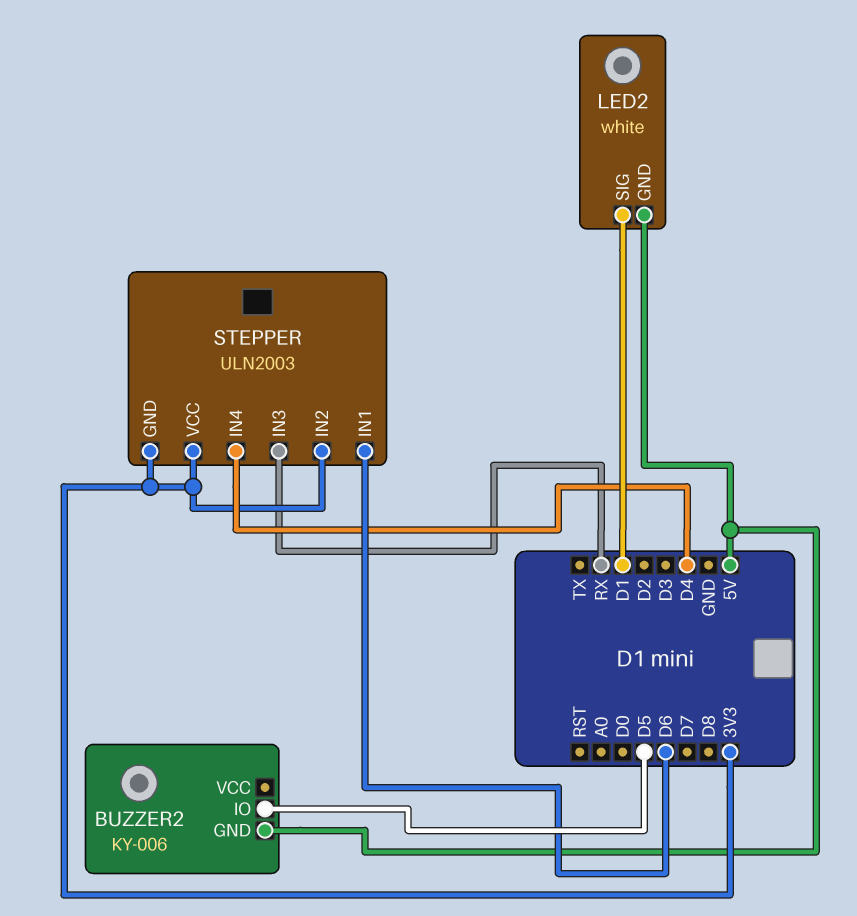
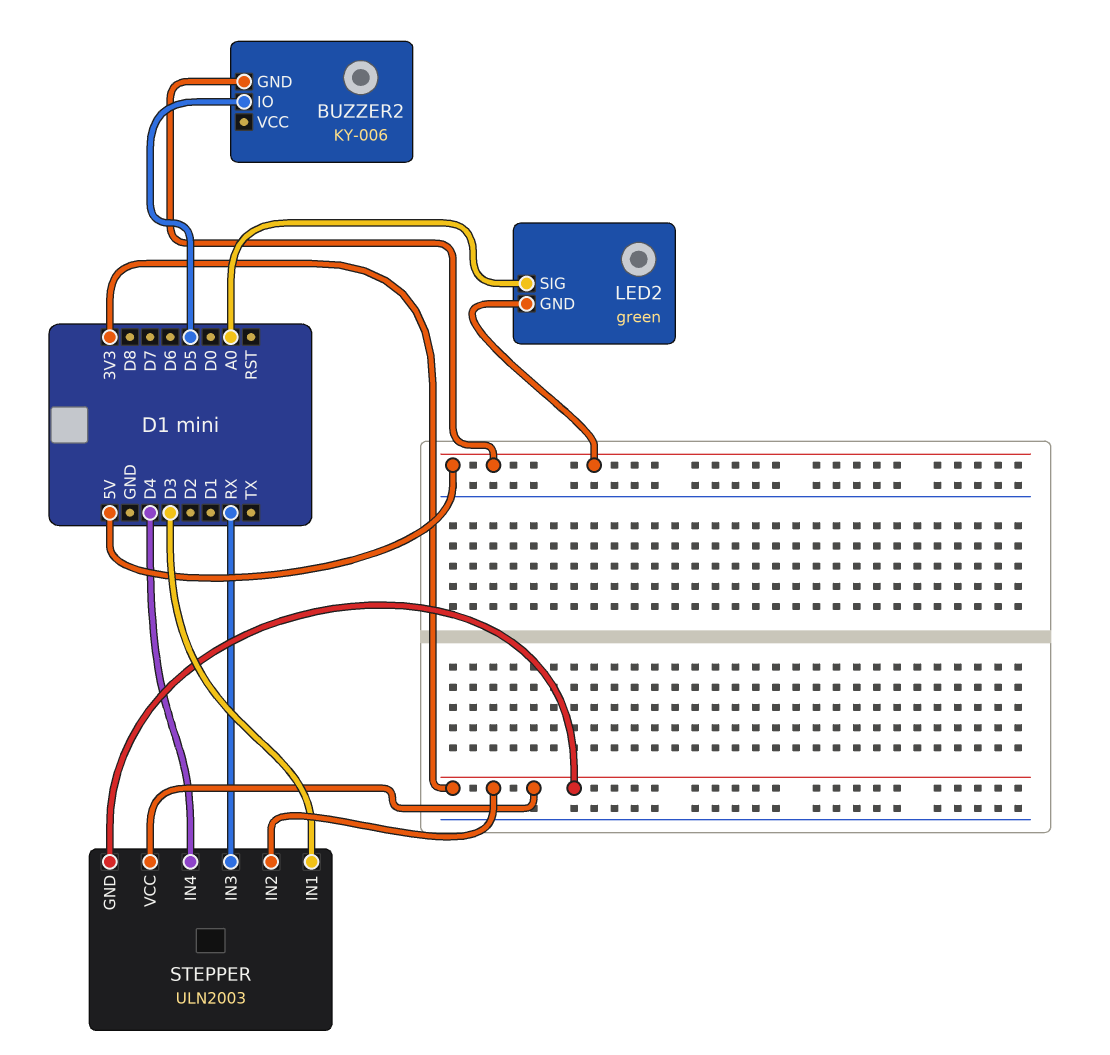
LED2: white -> green
LED2 pin SIG: D1 -> A0
STEPPER pin IN1: D6 -> D3

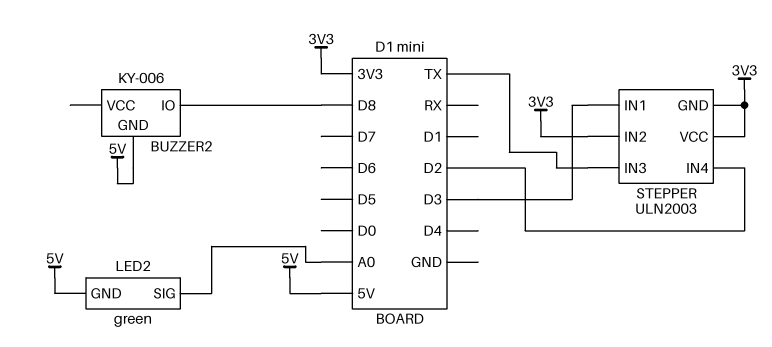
BUZZER2 pin IO: D5 -> D8
STEPPER pin IN3: RX -> TX
STEPPER pin IN4: D4 -> D2

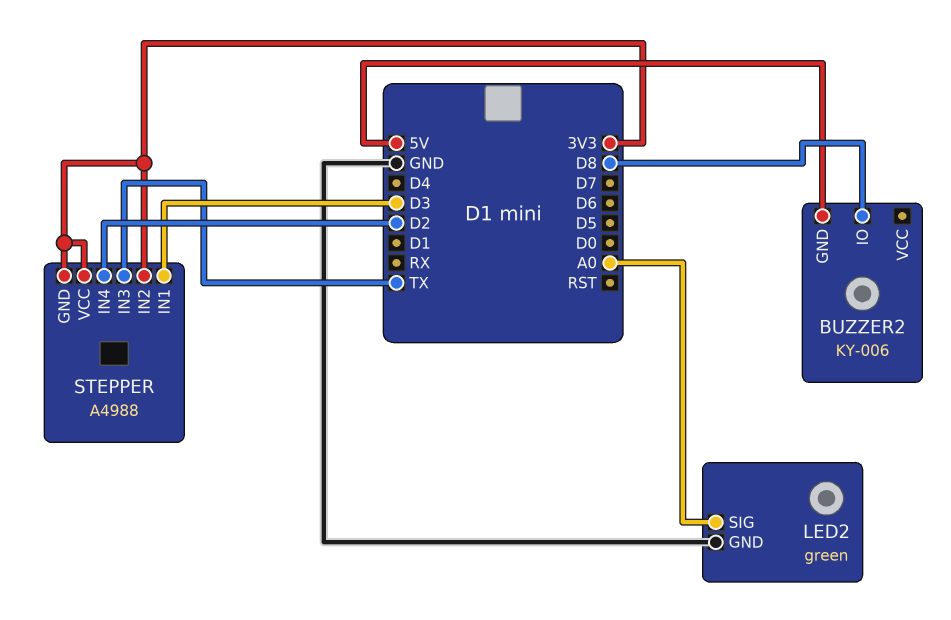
LED2 pin GND: 5V -> GND
STEPPER: ULN2003 -> A4988

